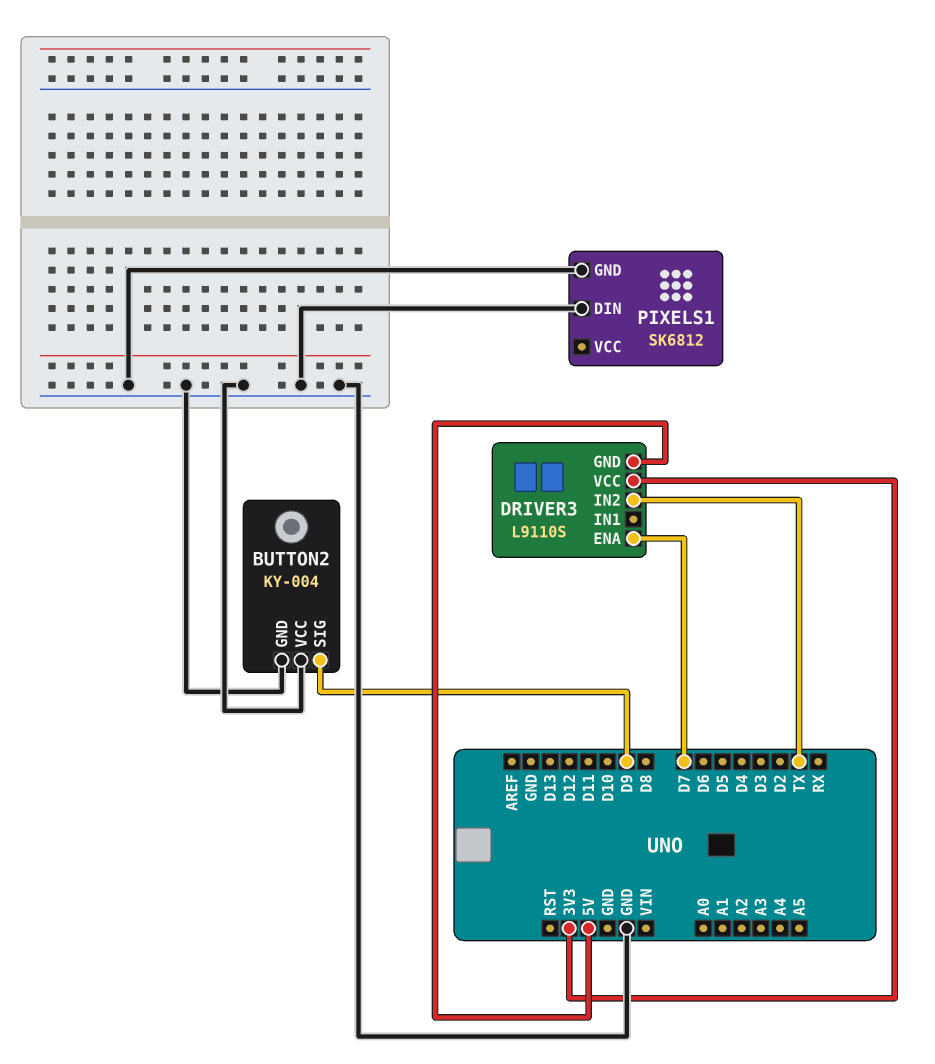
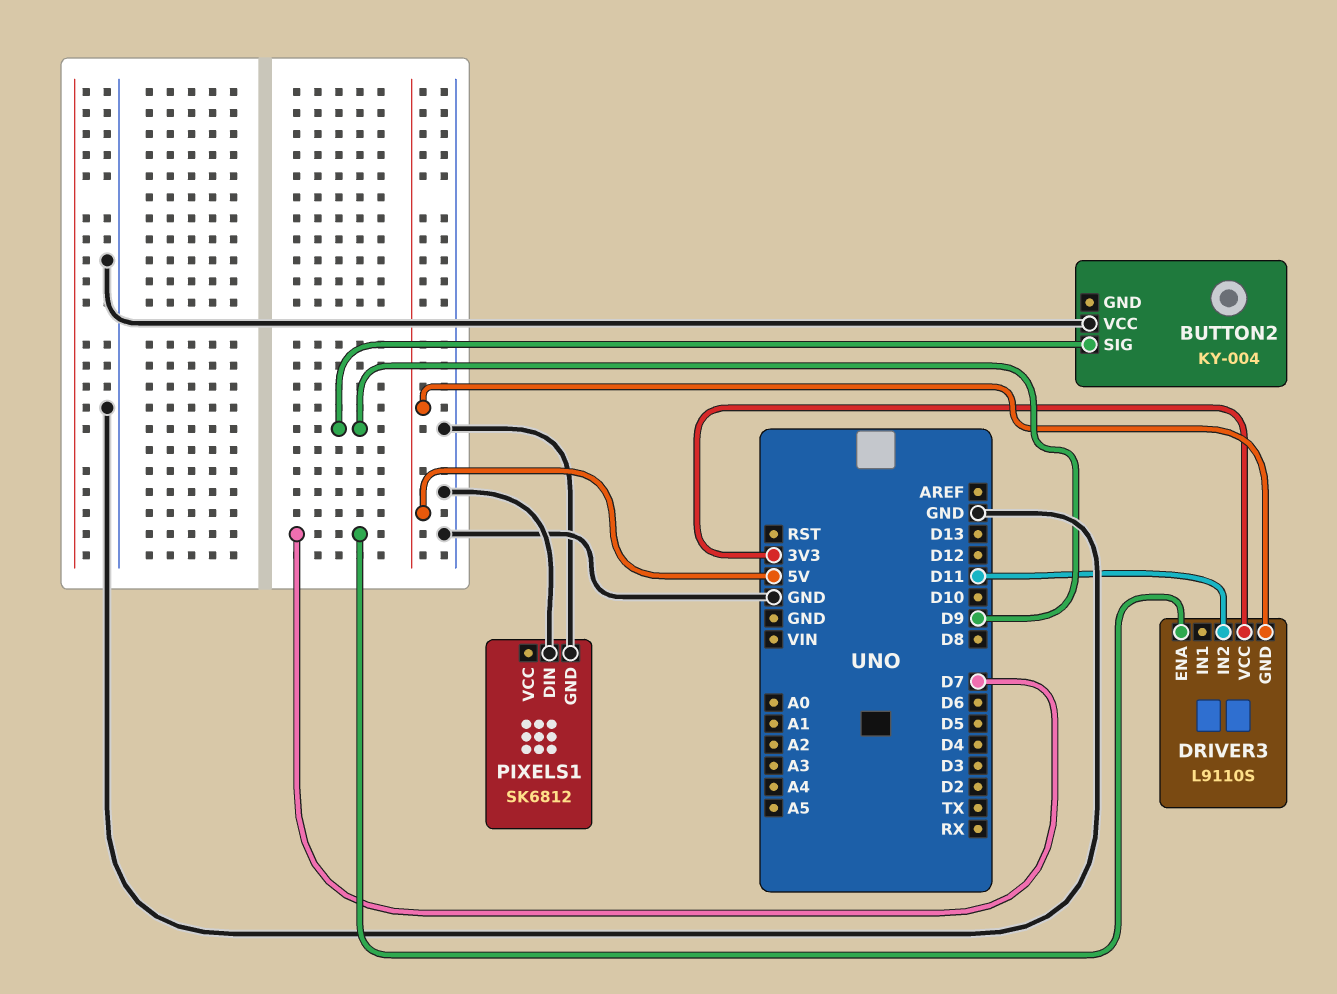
BUTTON2 pin GND: GND -> none
DRIVER3 pin IN2: TX -> D11

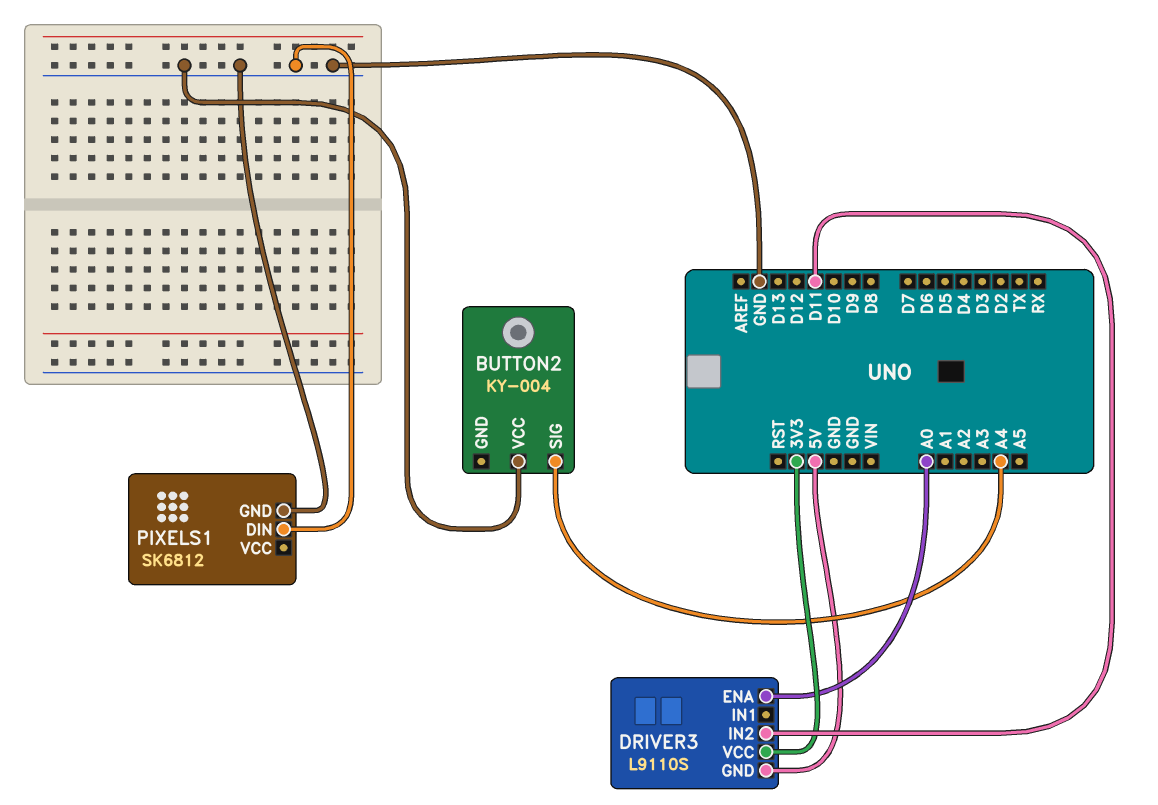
BUTTON2 pin SIG: D9 -> A4
DRIVER3 pin ENA: D7 -> A0

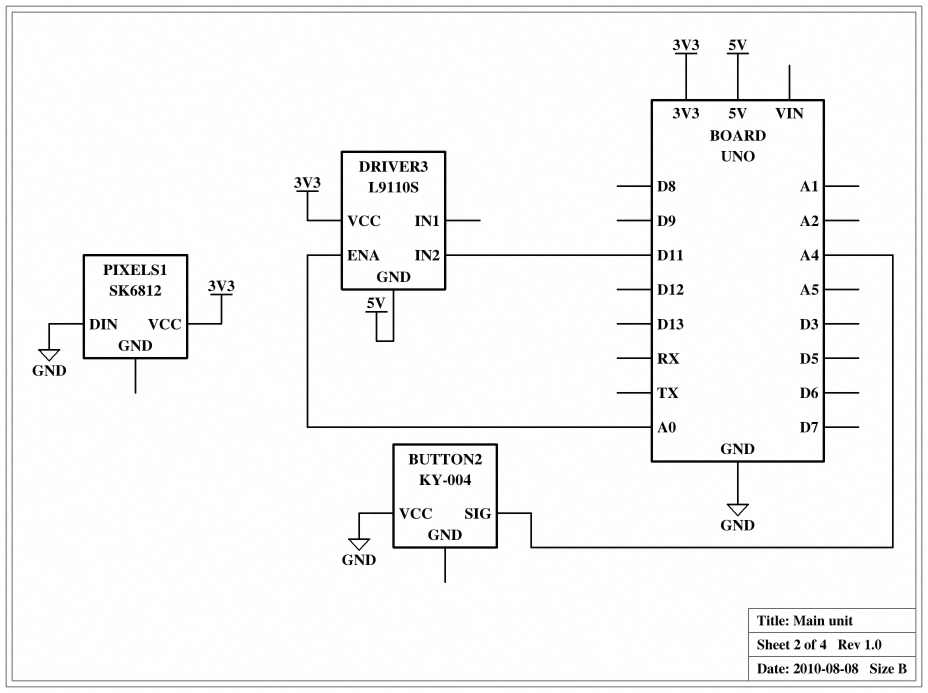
PIXELS1 pin GND: GND -> none
PIXELS1 pin VCC: none -> 3V3

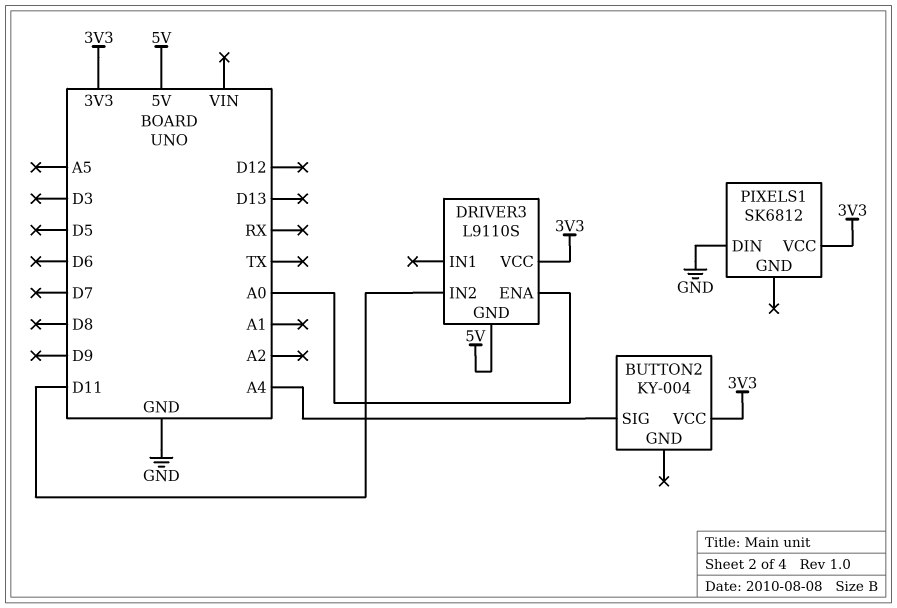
BUTTON2 pin VCC: GND -> 3V3

